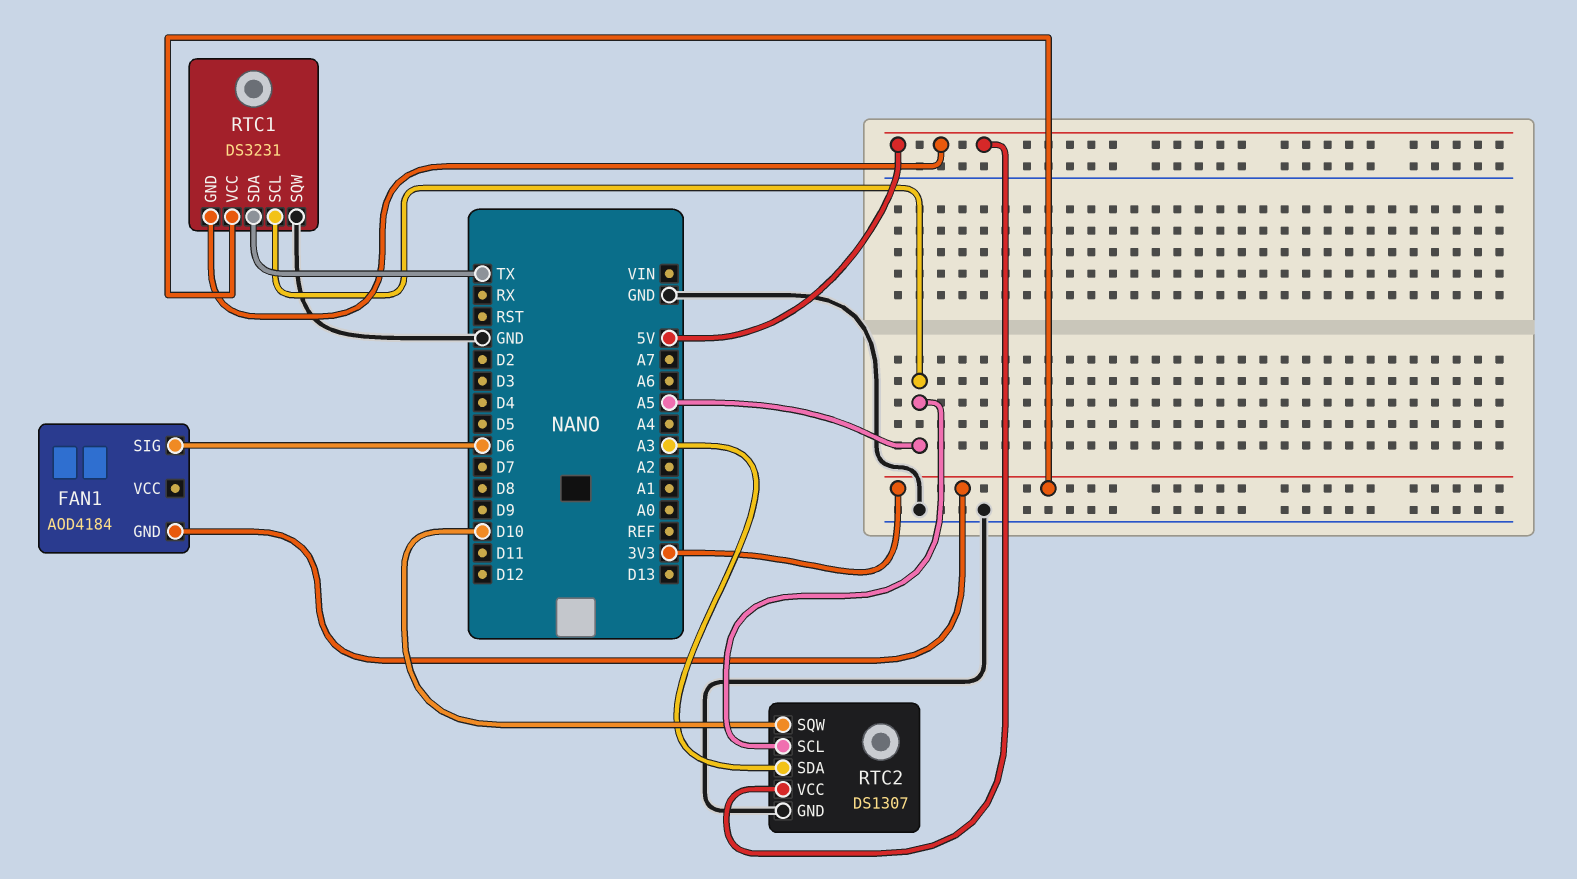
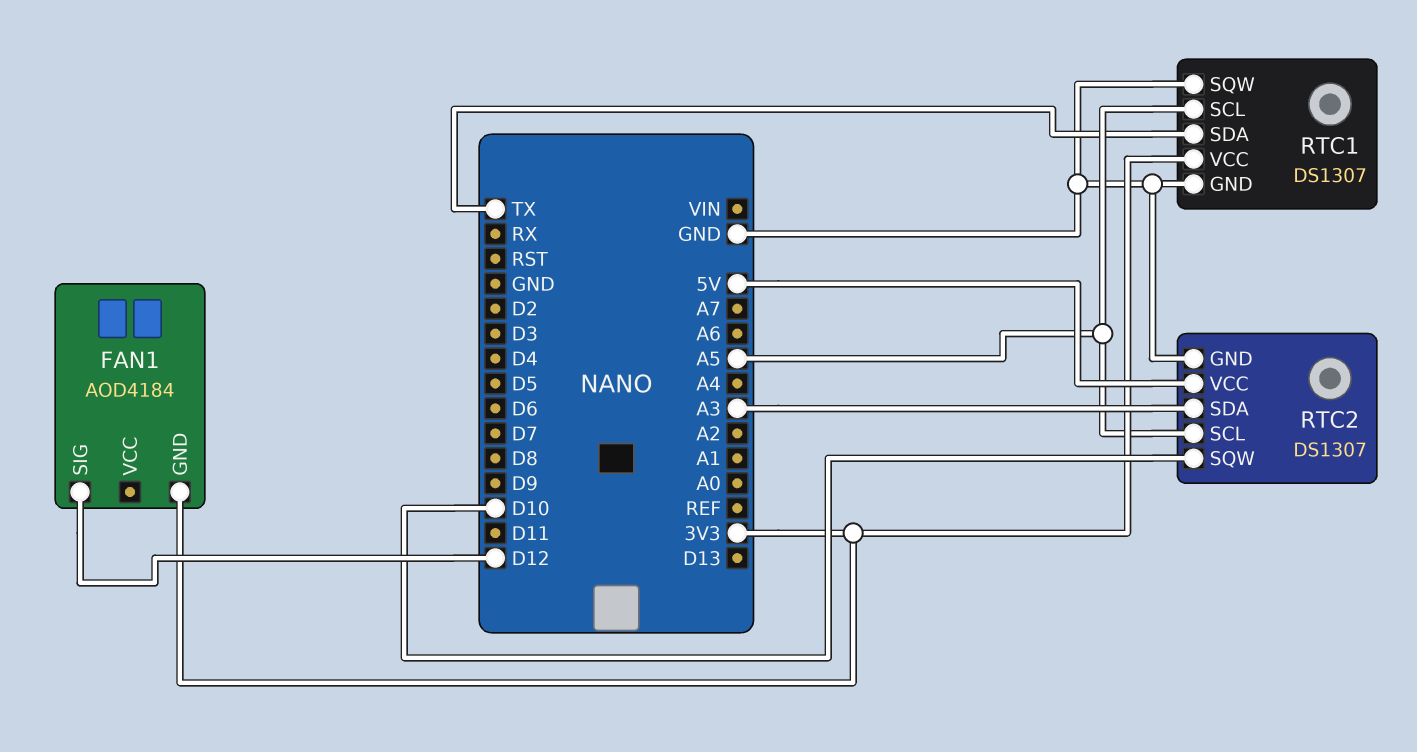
FAN1 pin SIG: D6 -> D12
RTC1: DS3231 -> DS1307
RTC1 pin GND: 5V -> GND

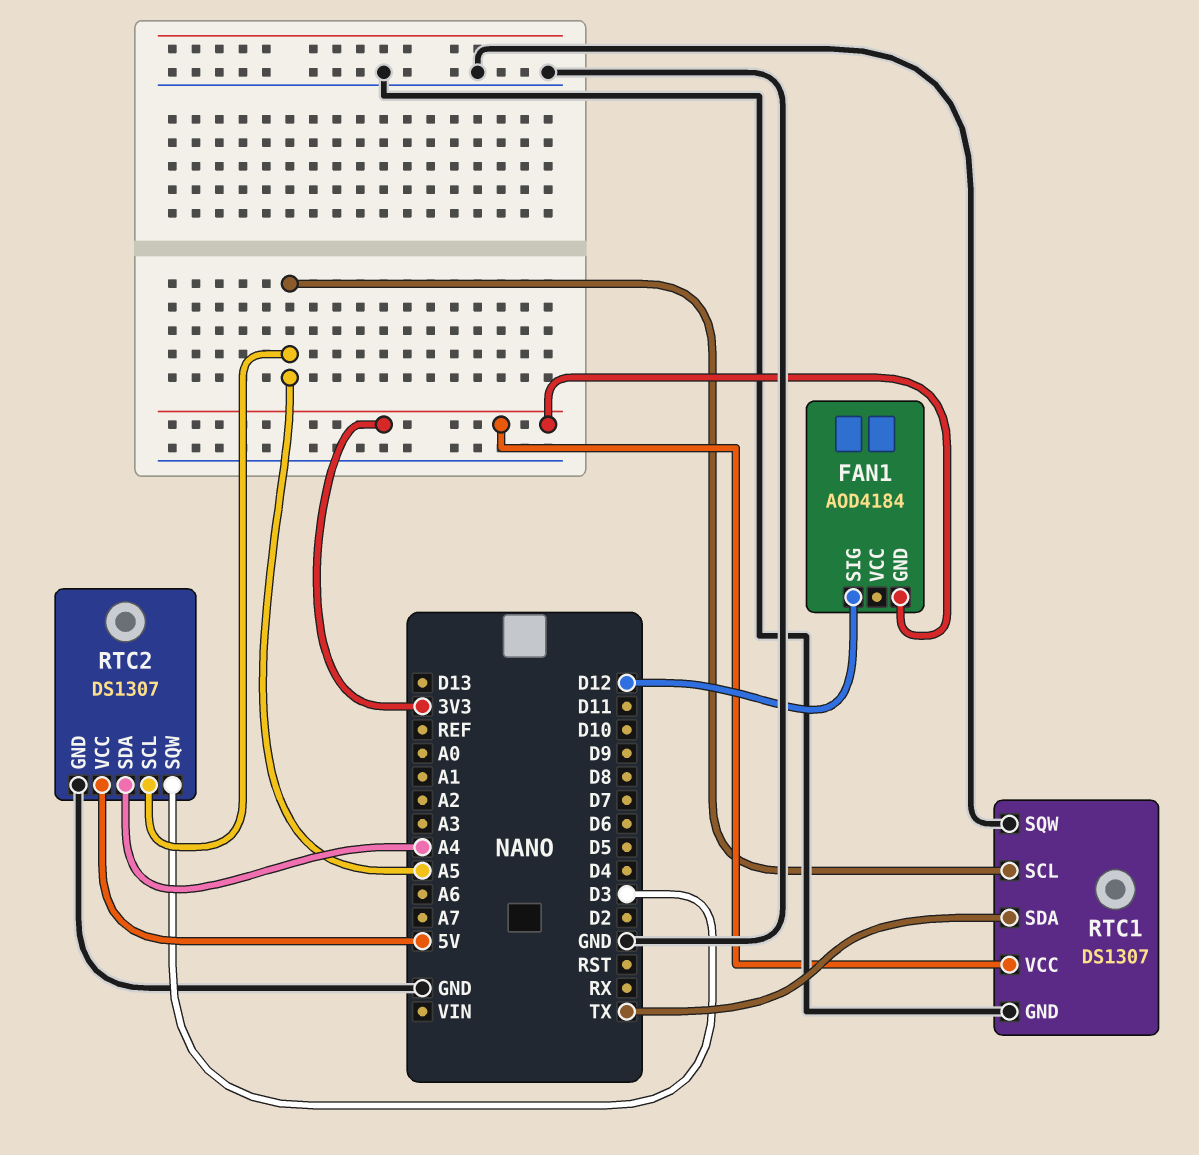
RTC2 pin SDA: A3 -> A4
RTC2 pin SQW: D10 -> D3

